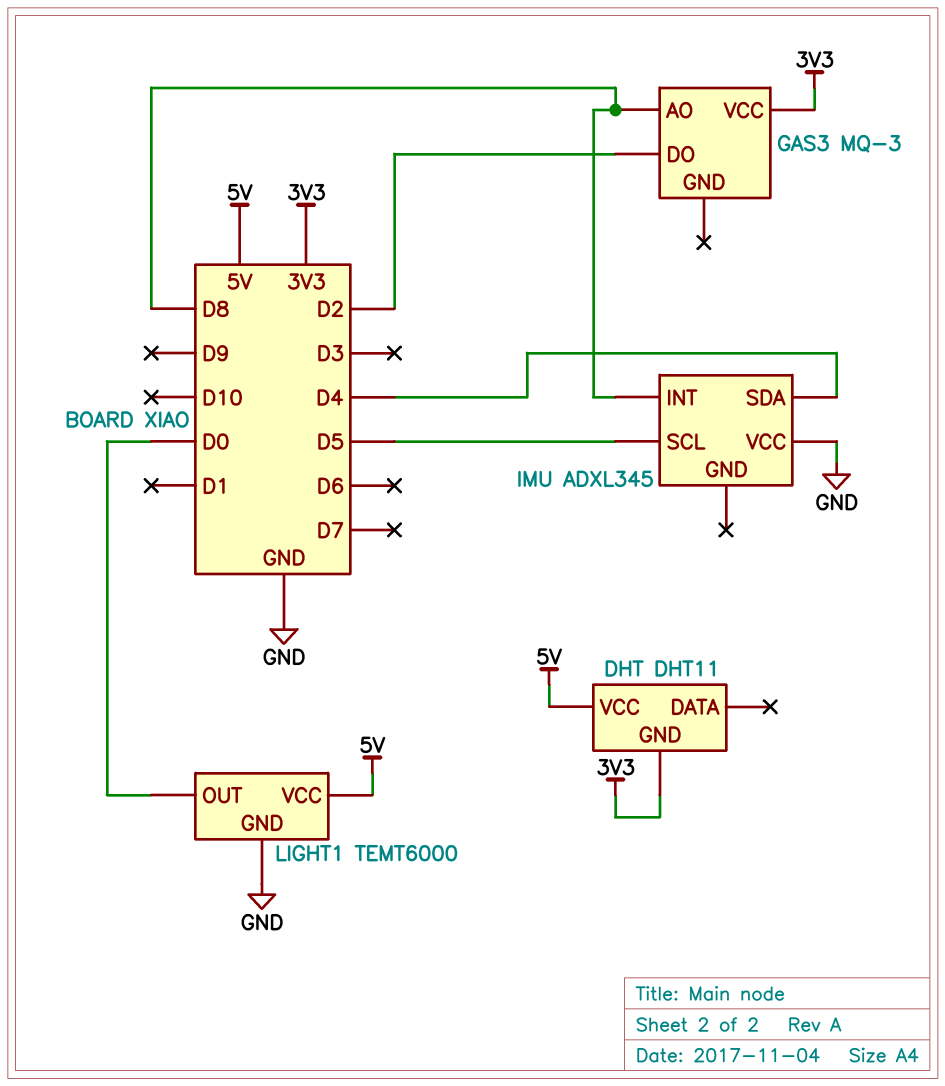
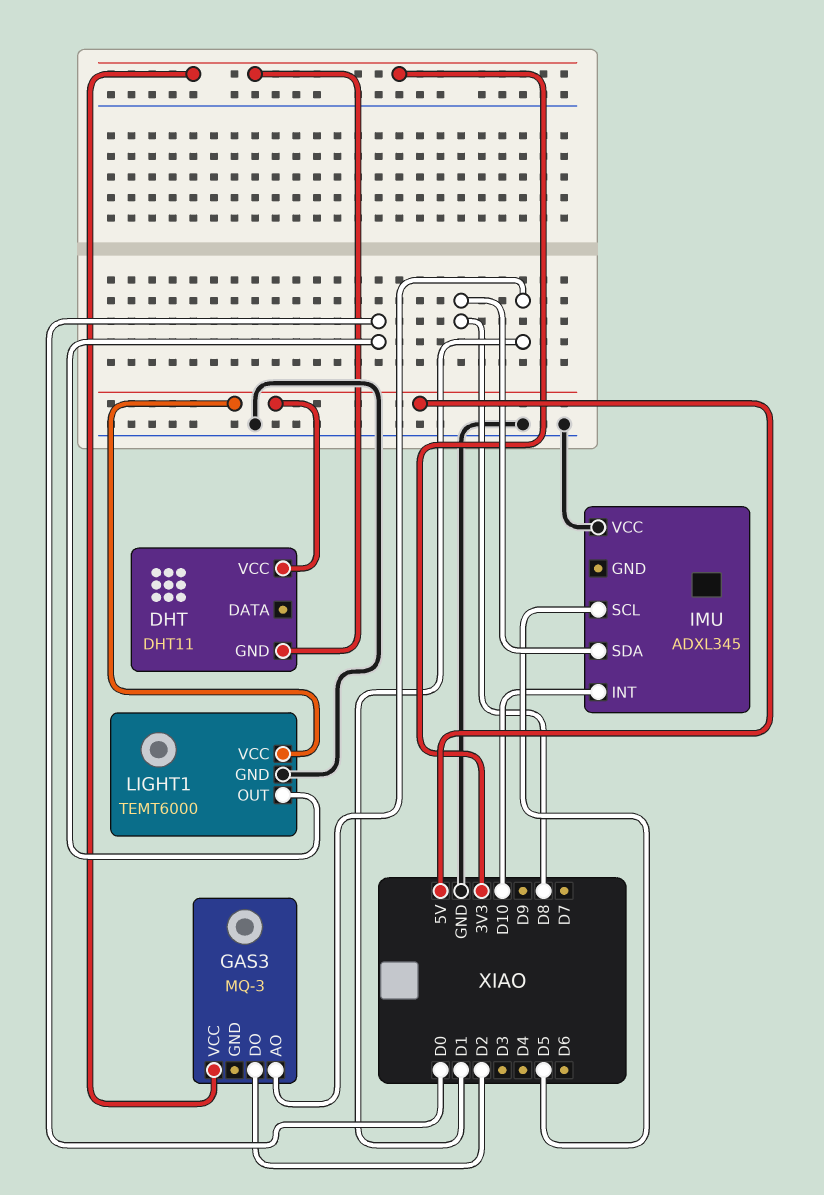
GAS3 pin AO: D8 -> D1
IMU pin INT: D8 -> D10
IMU pin SDA: D4 -> D8

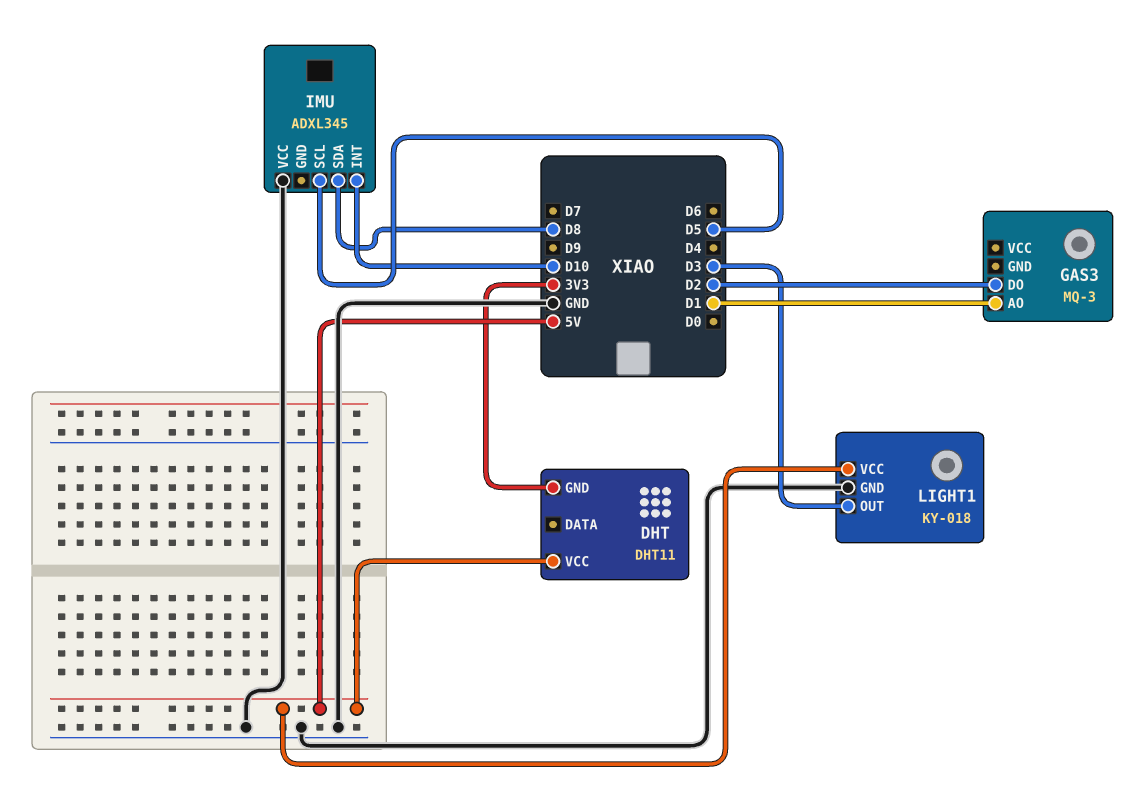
GAS3 pin VCC: 3V3 -> none
LIGHT1: TEMT6000 -> KY-018
LIGHT1 pin OUT: D0 -> D3

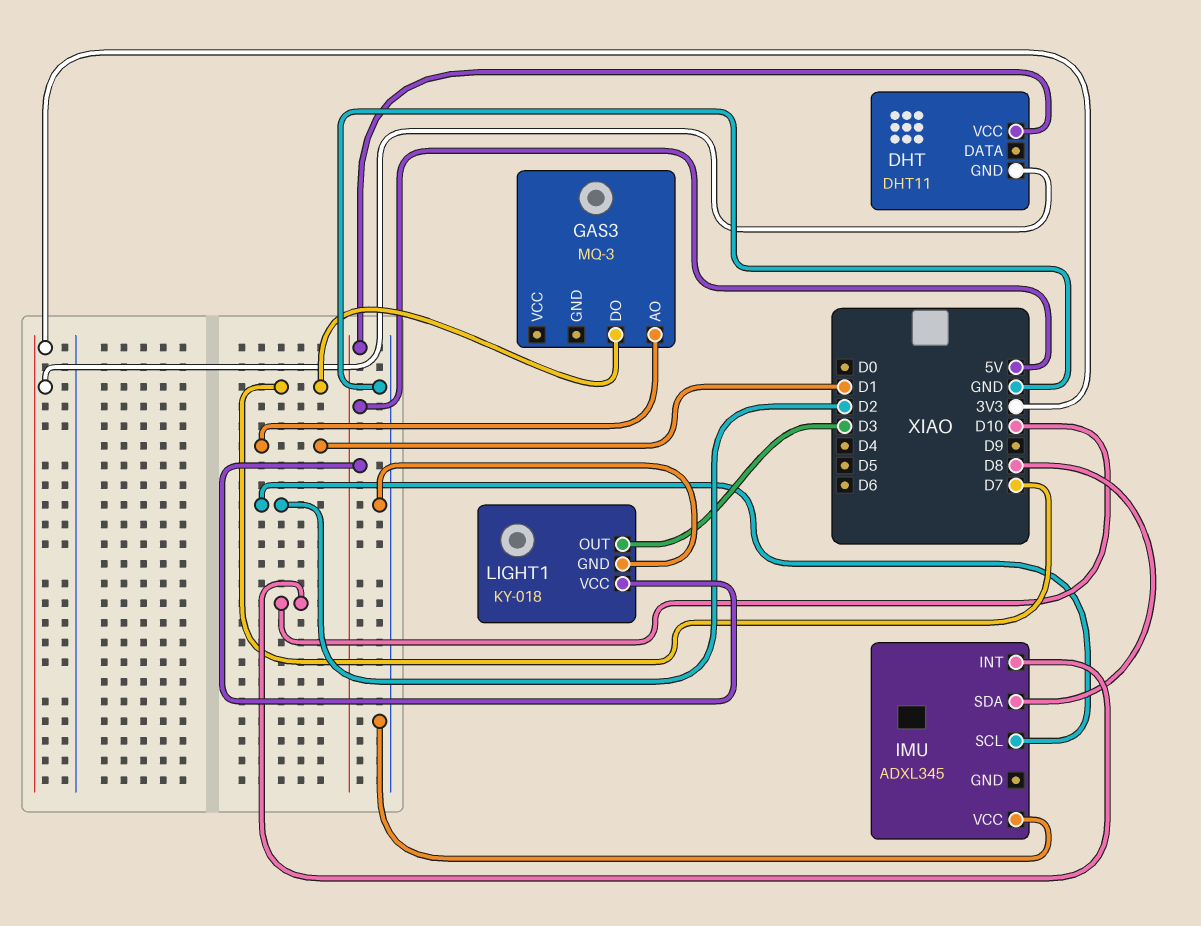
GAS3 pin DO: D2 -> D7
IMU pin SCL: D5 -> D2

